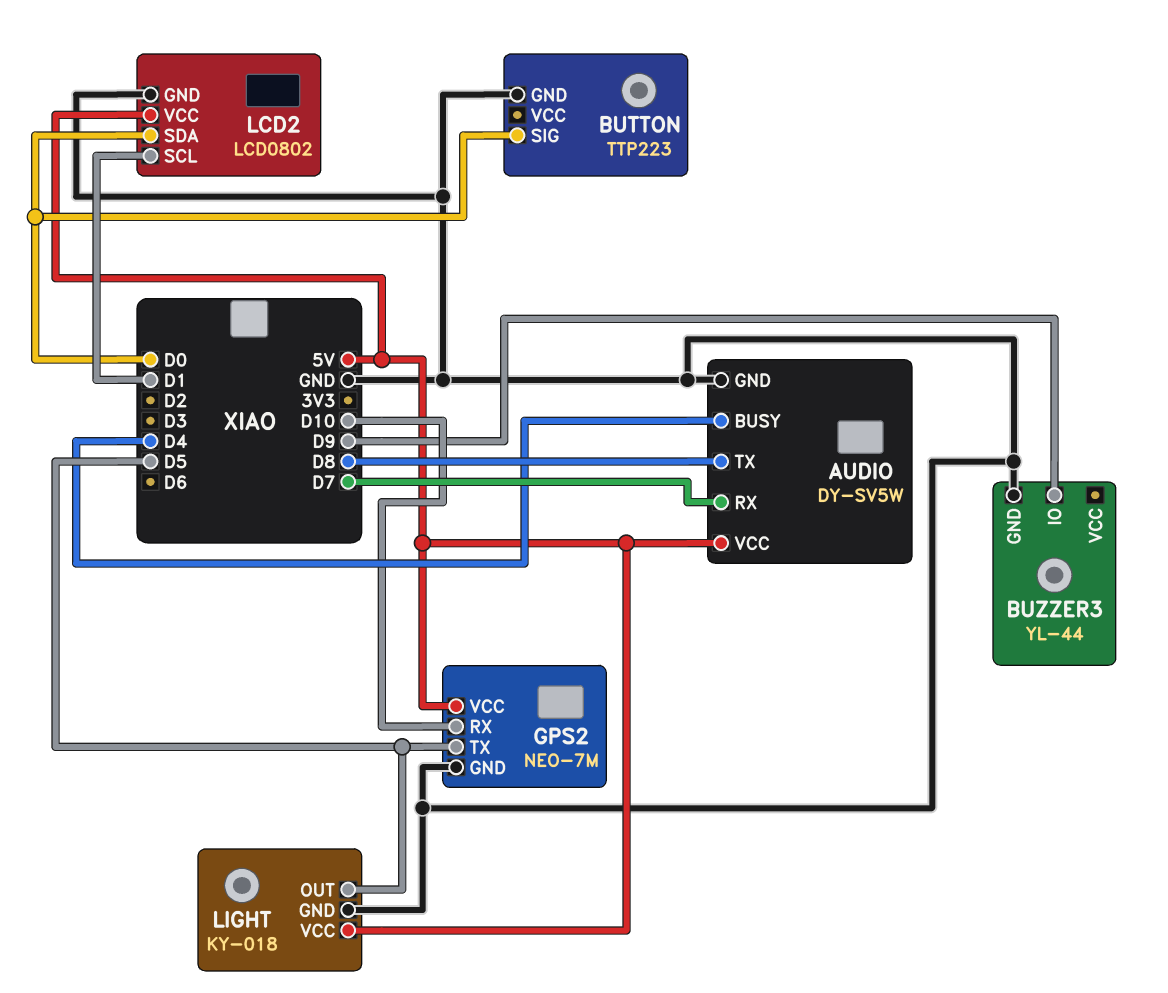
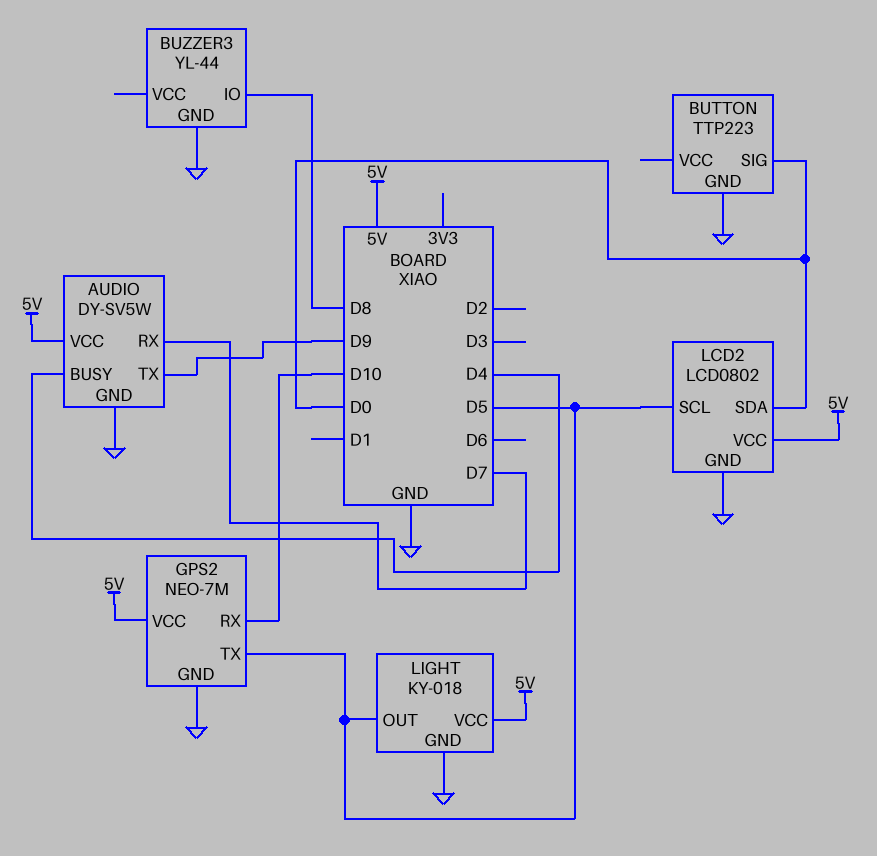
AUDIO pin TX: D8 -> D9
BUZZER3 pin IO: D9 -> D8
LCD2 pin SCL: D1 -> D5

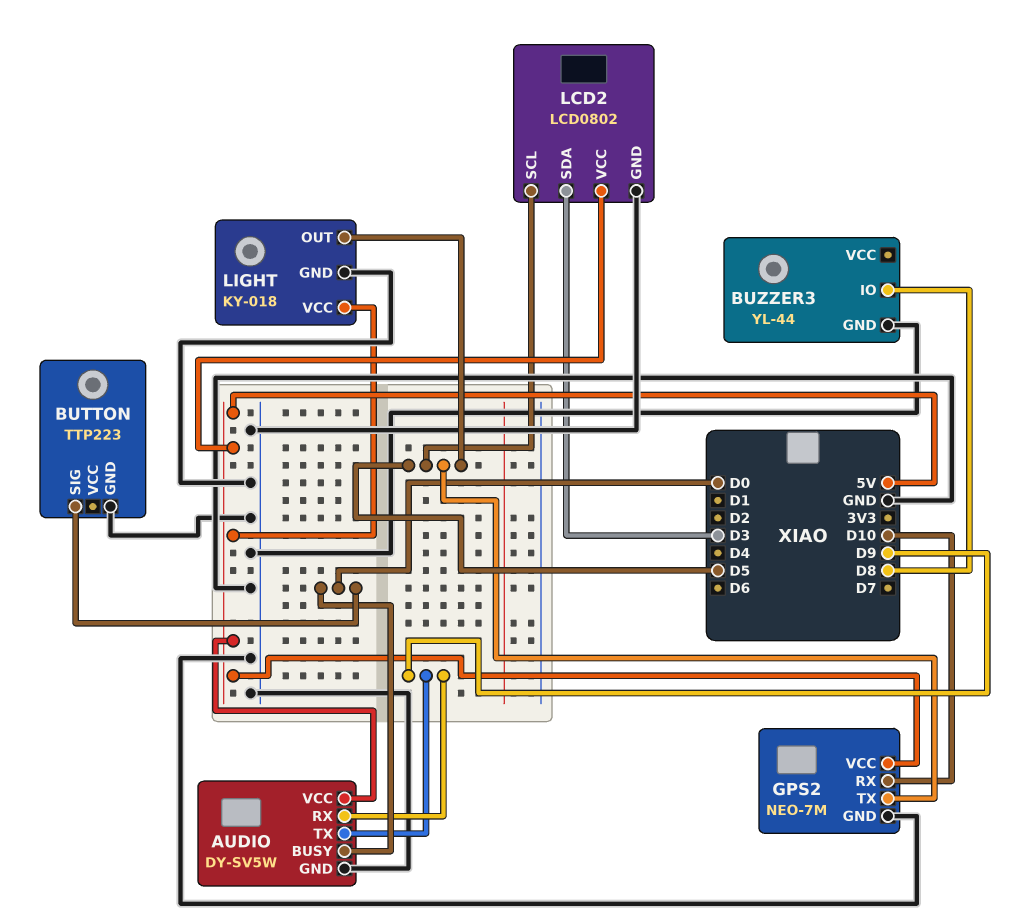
AUDIO pin BUSY: D4 -> D0
AUDIO pin RX: D7 -> D9
LCD2 pin SDA: D0 -> D3

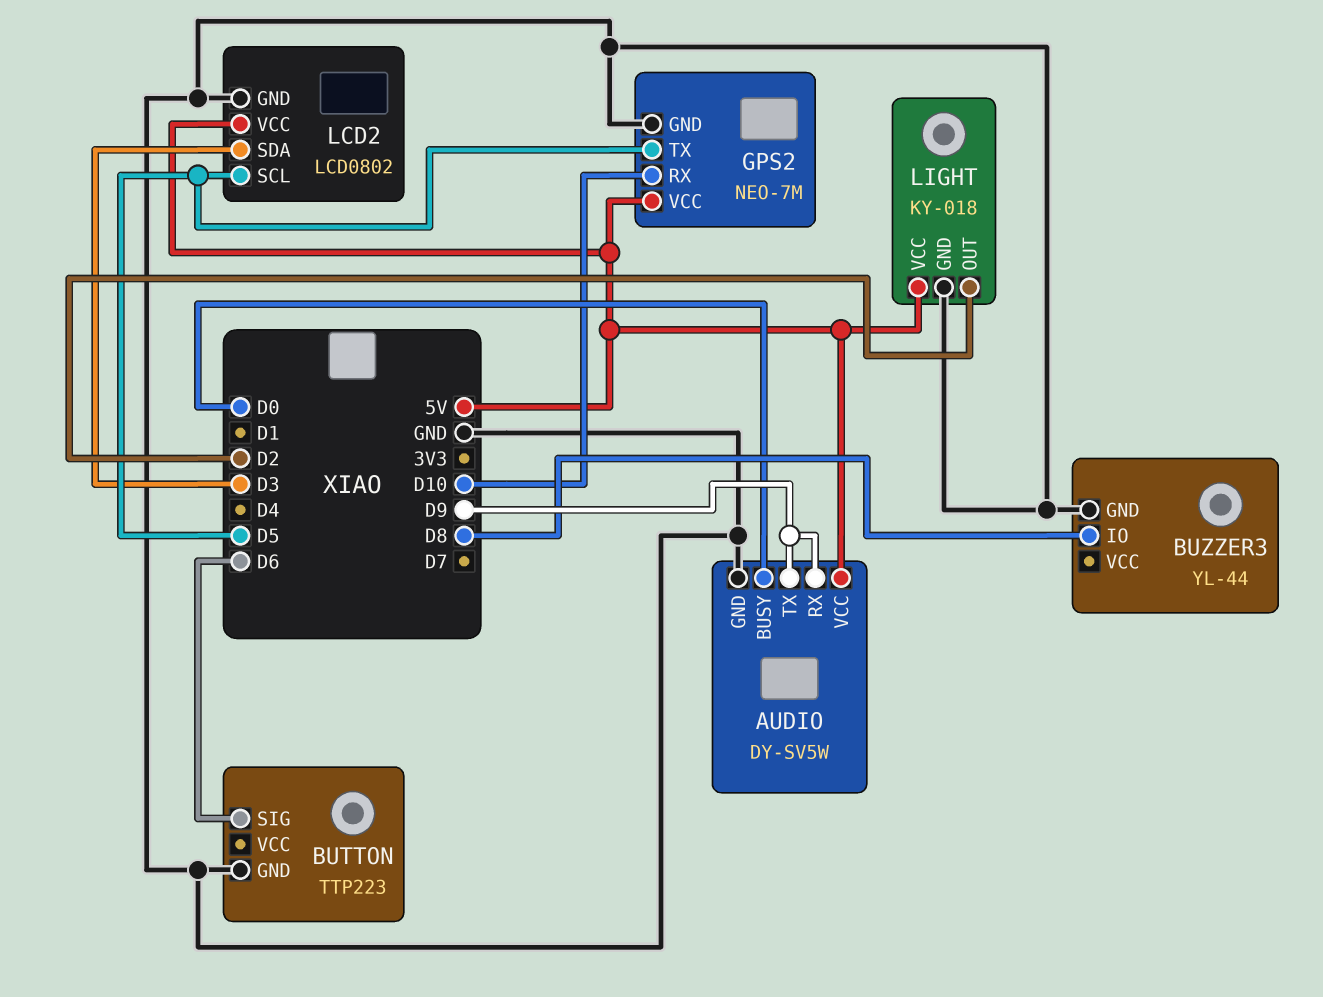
BUTTON pin SIG: D0 -> D6
LIGHT pin OUT: D5 -> D2

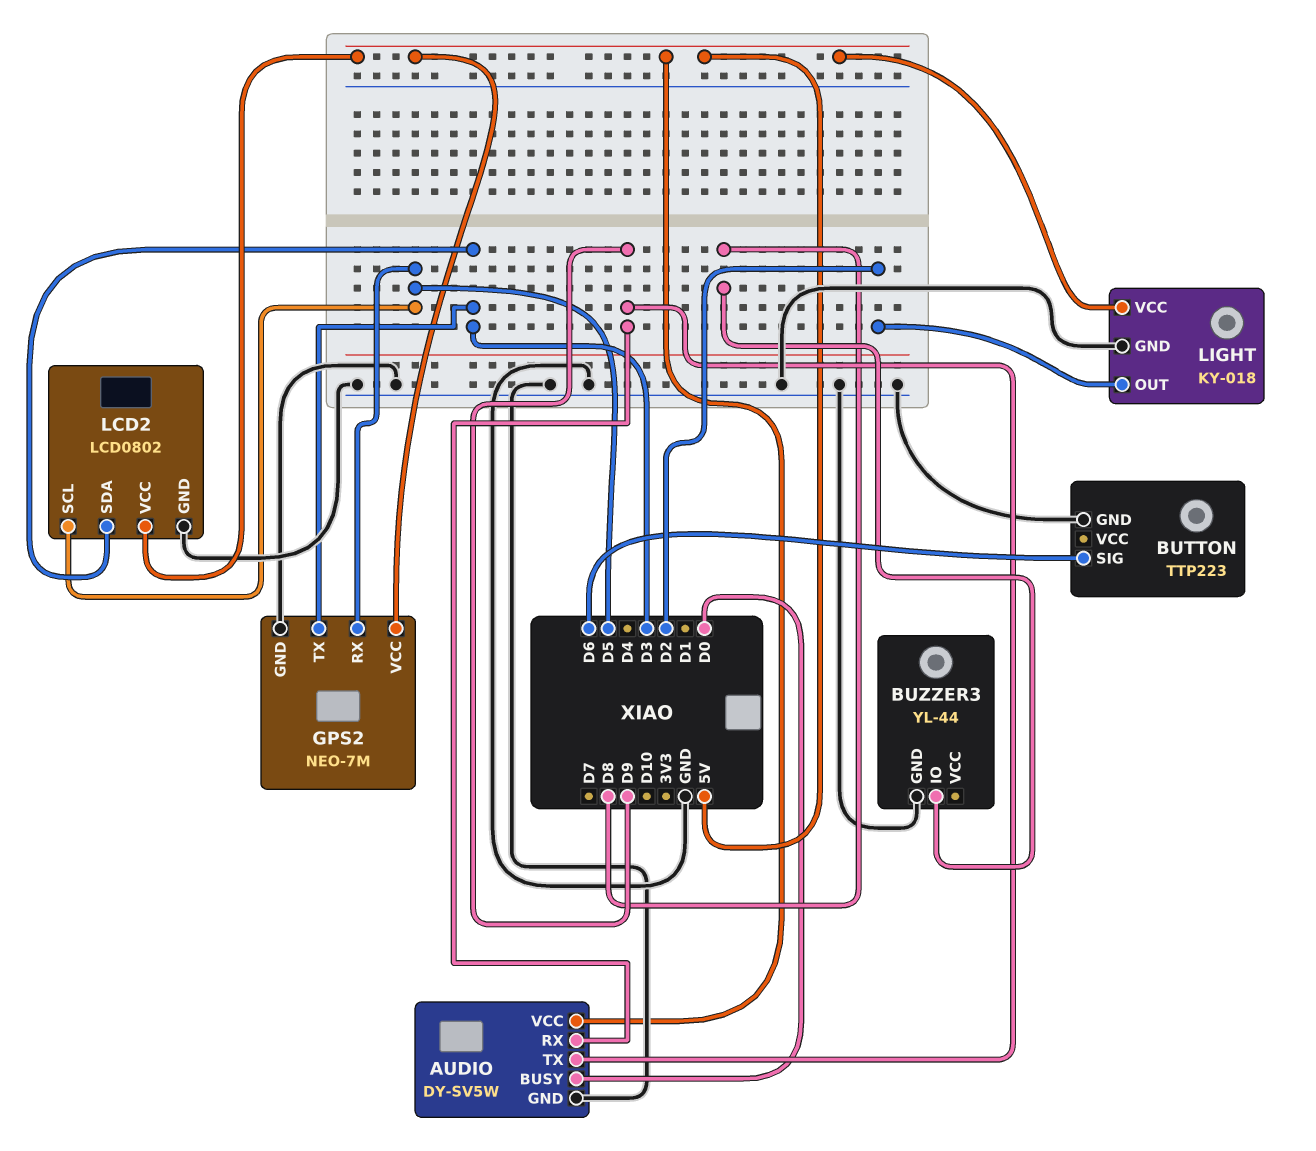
GPS2 pin RX: D10 -> D5
GPS2 pin TX: D5 -> D3

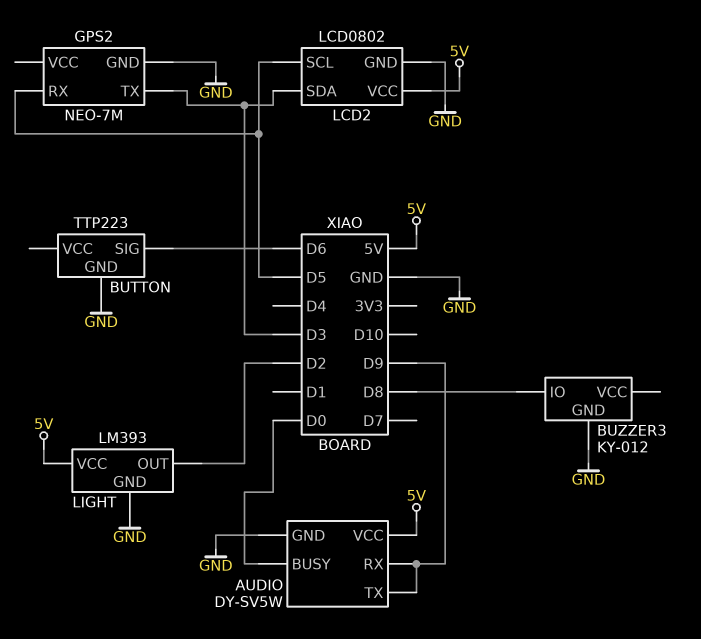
BUZZER3: YL-44 -> KY-012
GPS2 pin VCC: 5V -> none
LIGHT: KY-018 -> LM393

